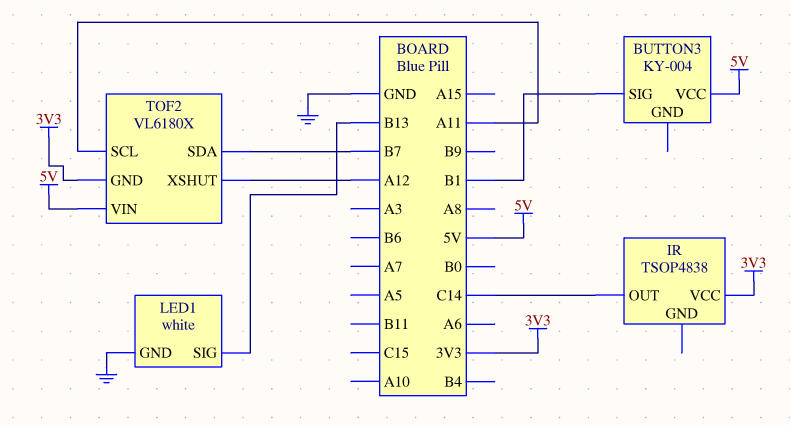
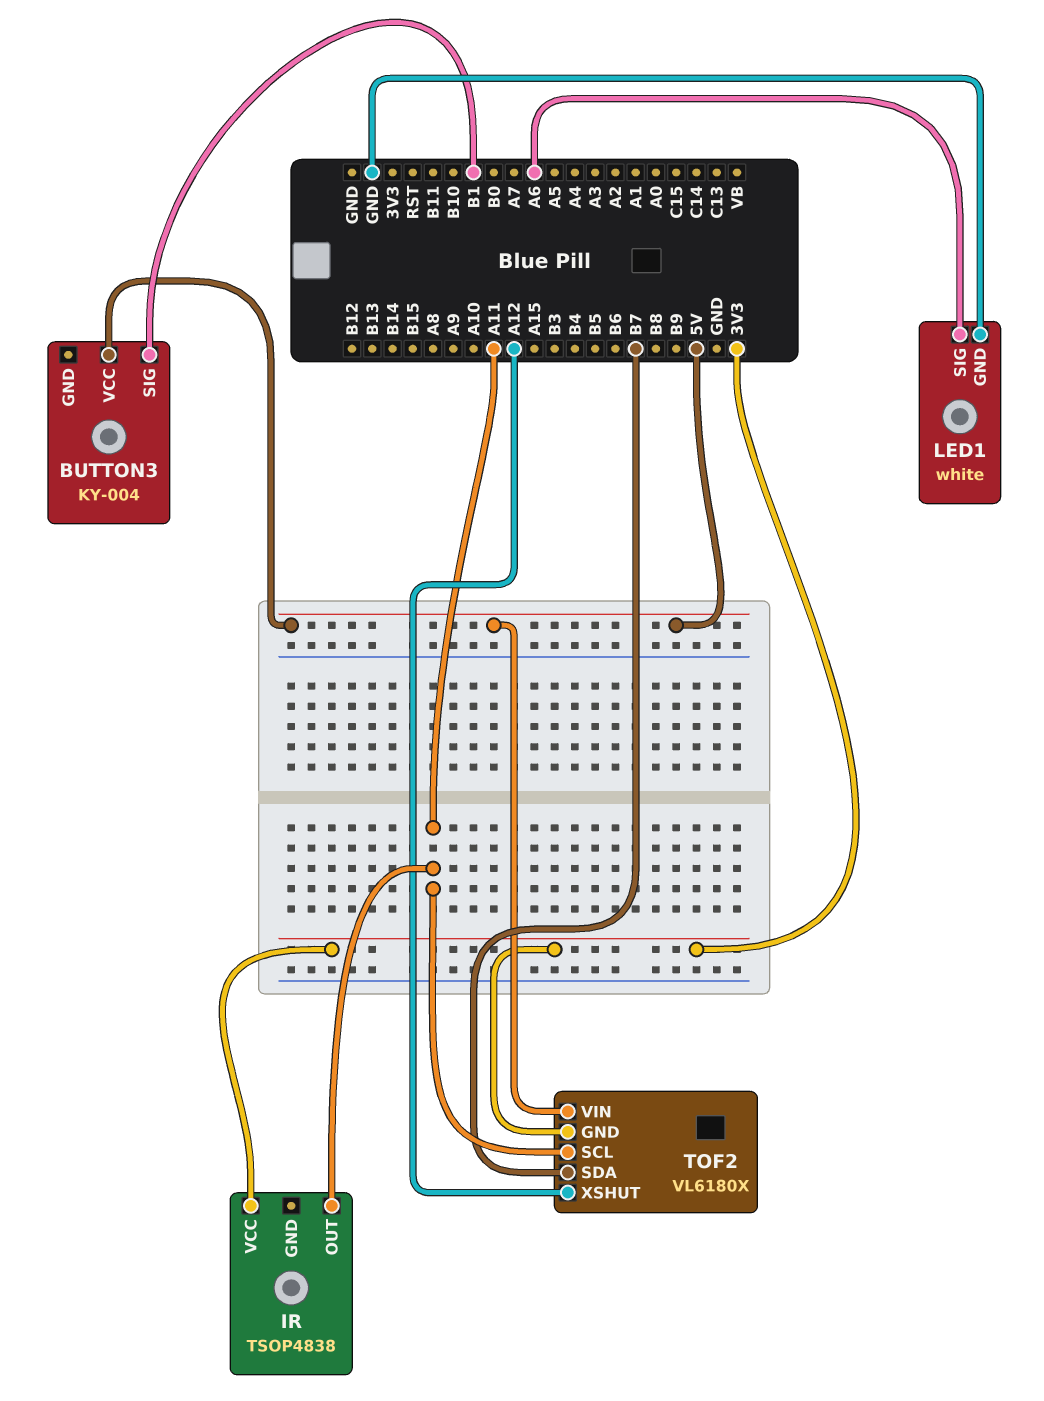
IR pin OUT: C14 -> A11
LED1 pin SIG: B13 -> A6

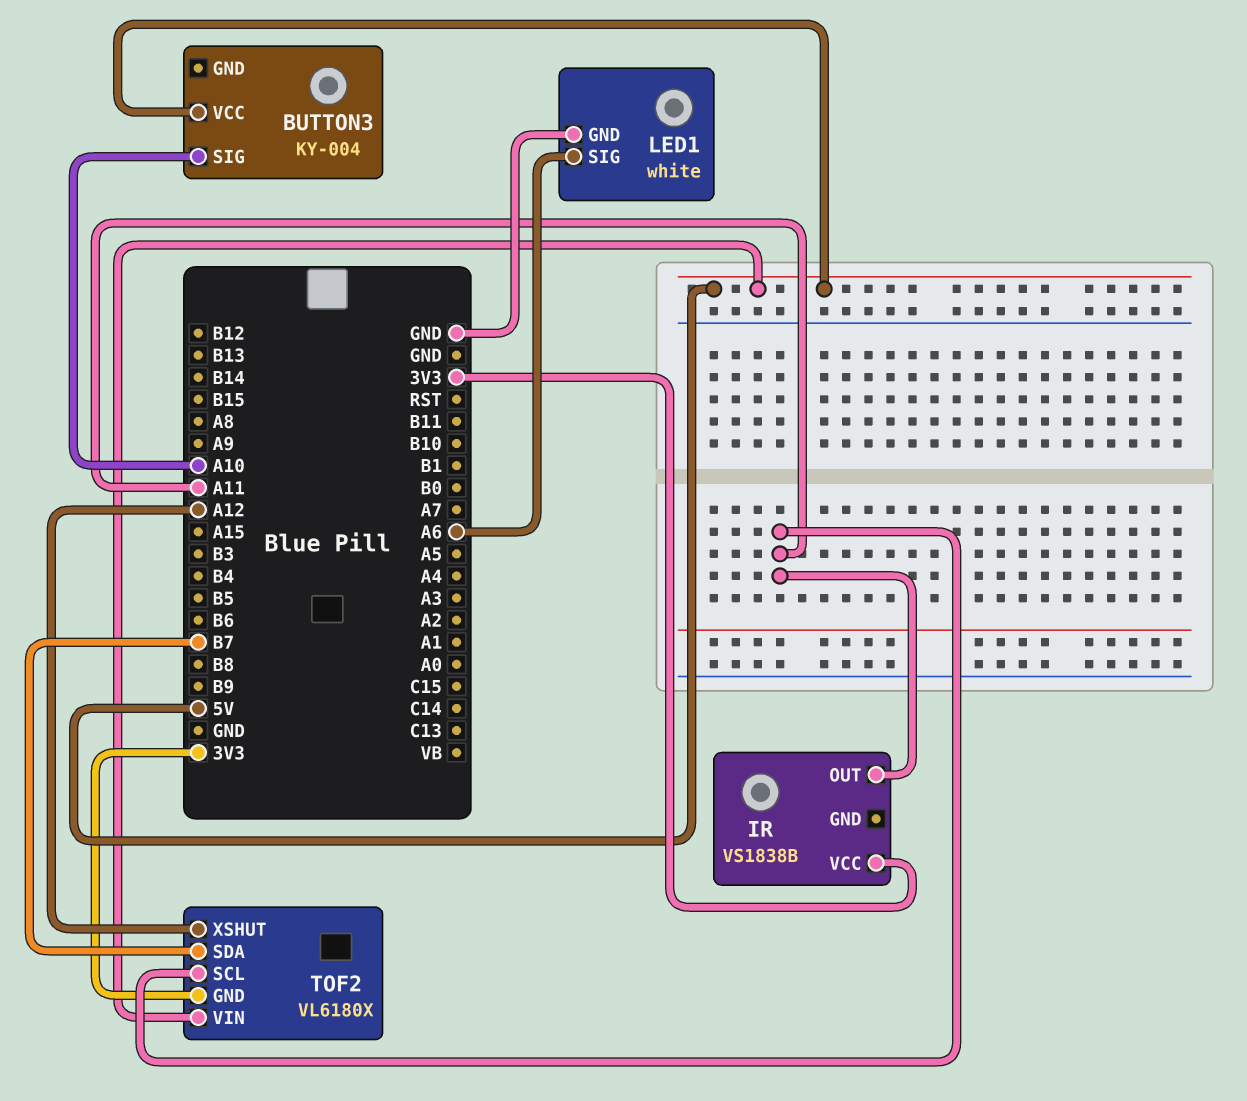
BUTTON3 pin SIG: B1 -> A10
IR: TSOP4838 -> VS1838B

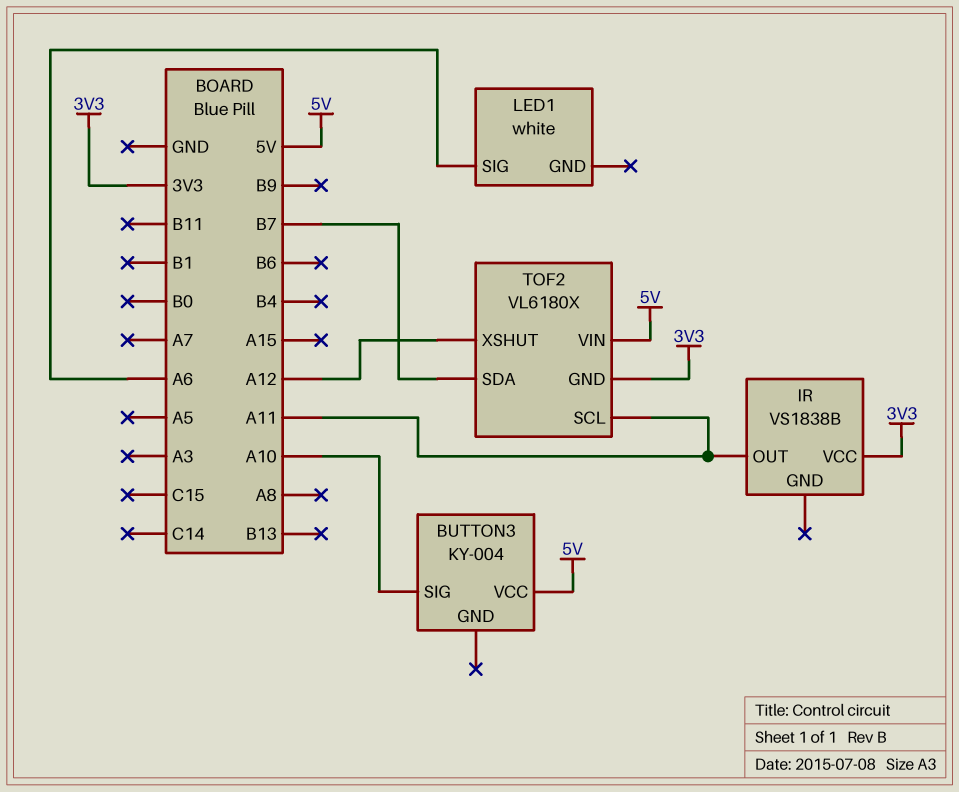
LED1 pin GND: GND -> none

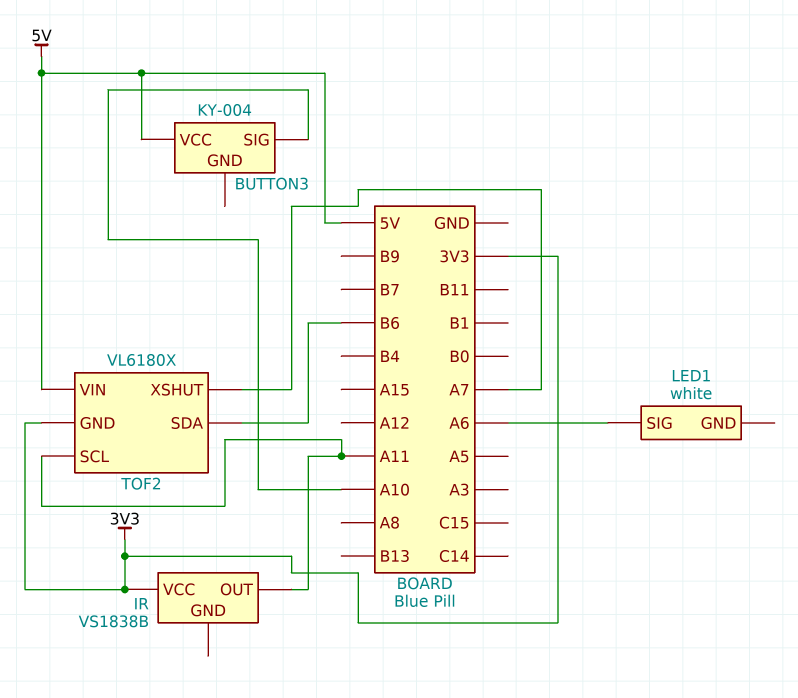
TOF2 pin SDA: B7 -> B6
TOF2 pin XSHUT: A12 -> A7

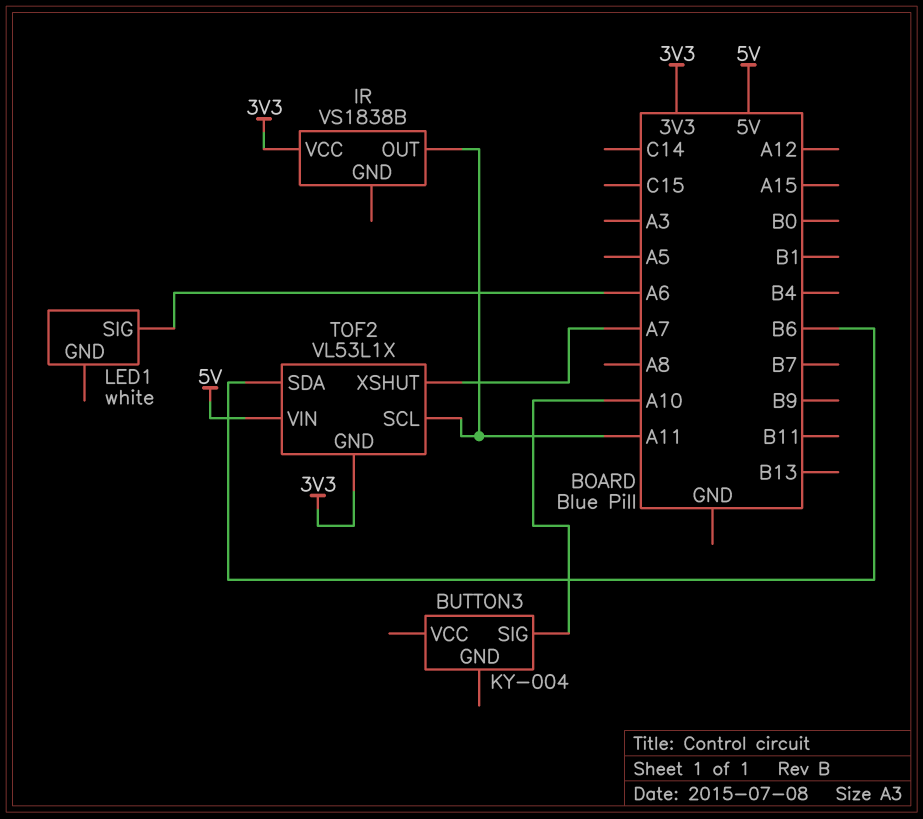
BUTTON3 pin VCC: 5V -> none
TOF2: VL6180X -> VL53L1X

